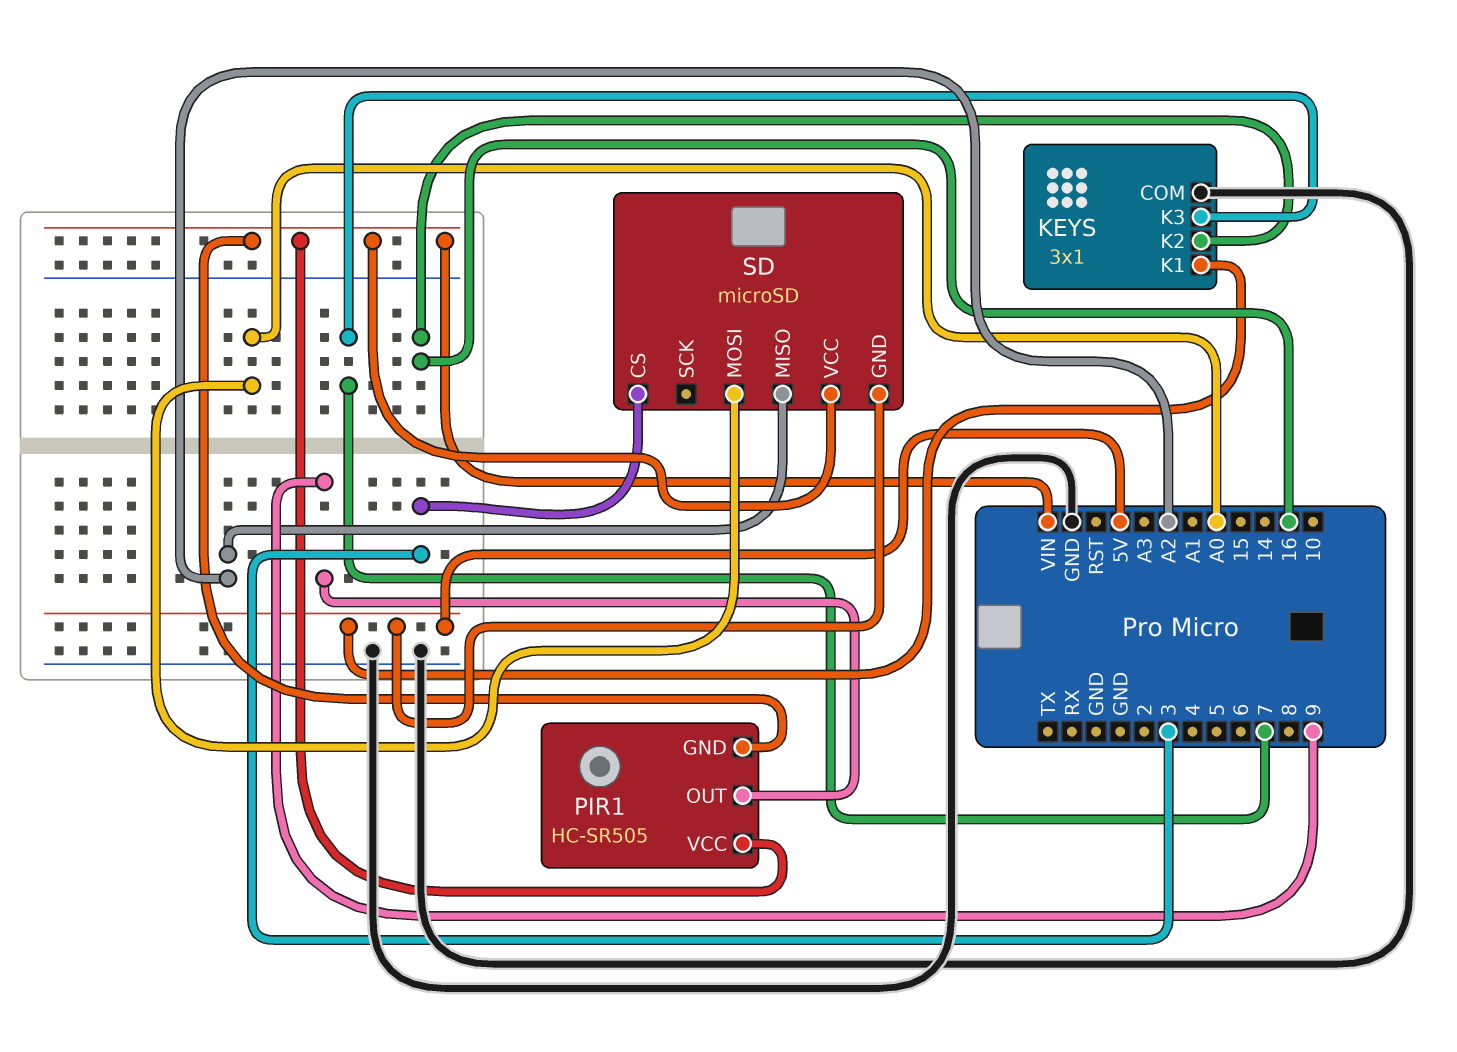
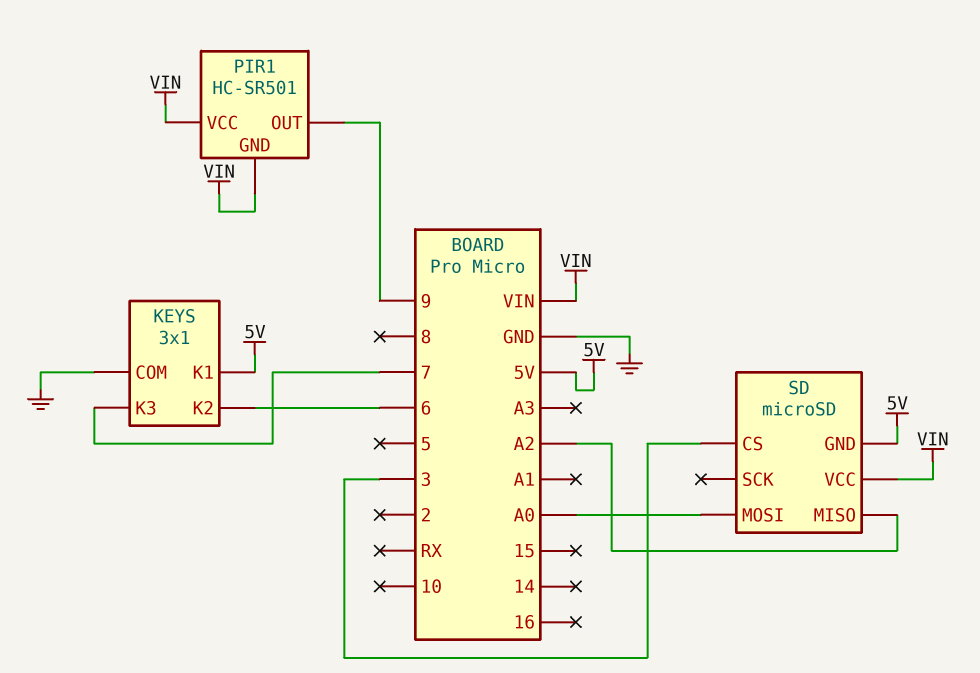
KEYS pin K2: 16 -> 6
PIR1: HC-SR505 -> HC-SR501

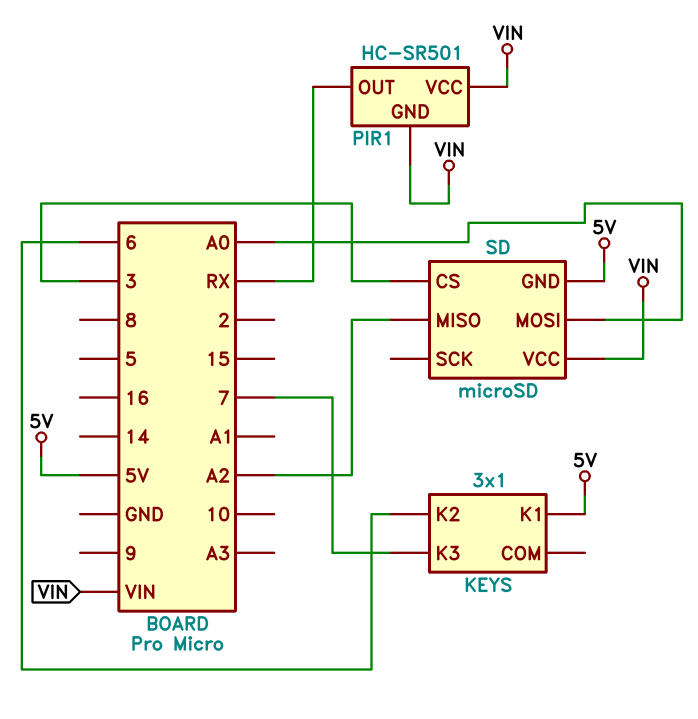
KEYS pin COM: GND -> none
PIR1 pin OUT: 9 -> RX

